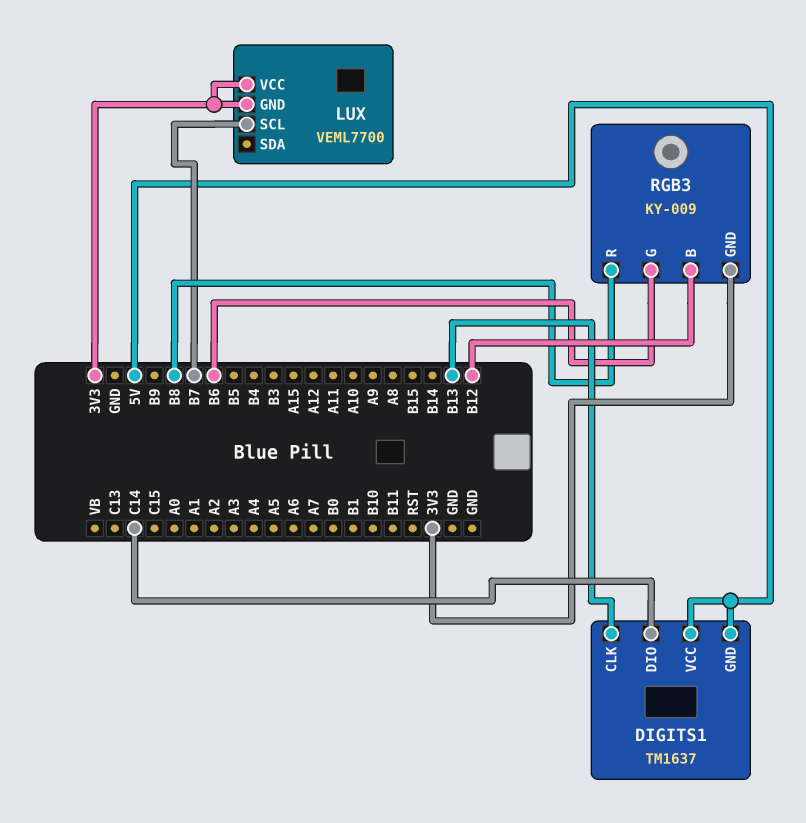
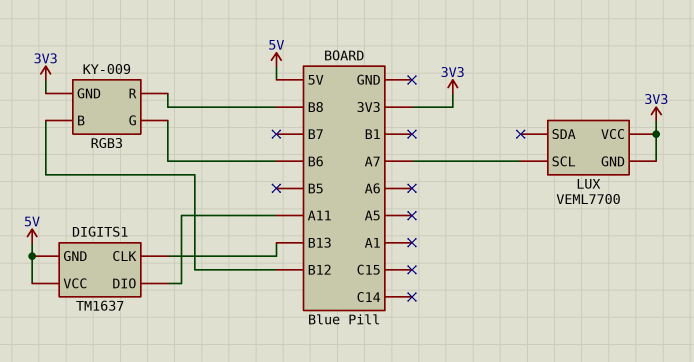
DIGITS1 pin DIO: C14 -> A11
LUX pin SCL: B7 -> A7

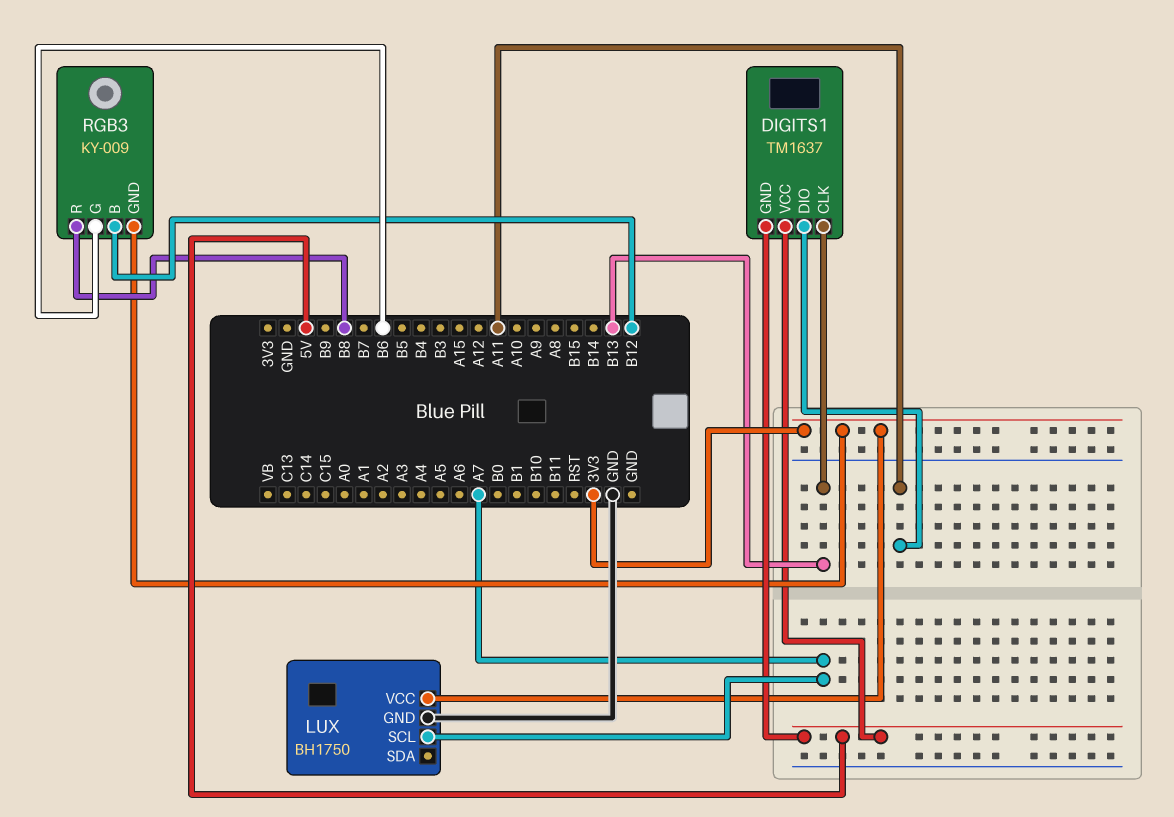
LUX: VEML7700 -> BH1750
LUX pin GND: 3V3 -> GND

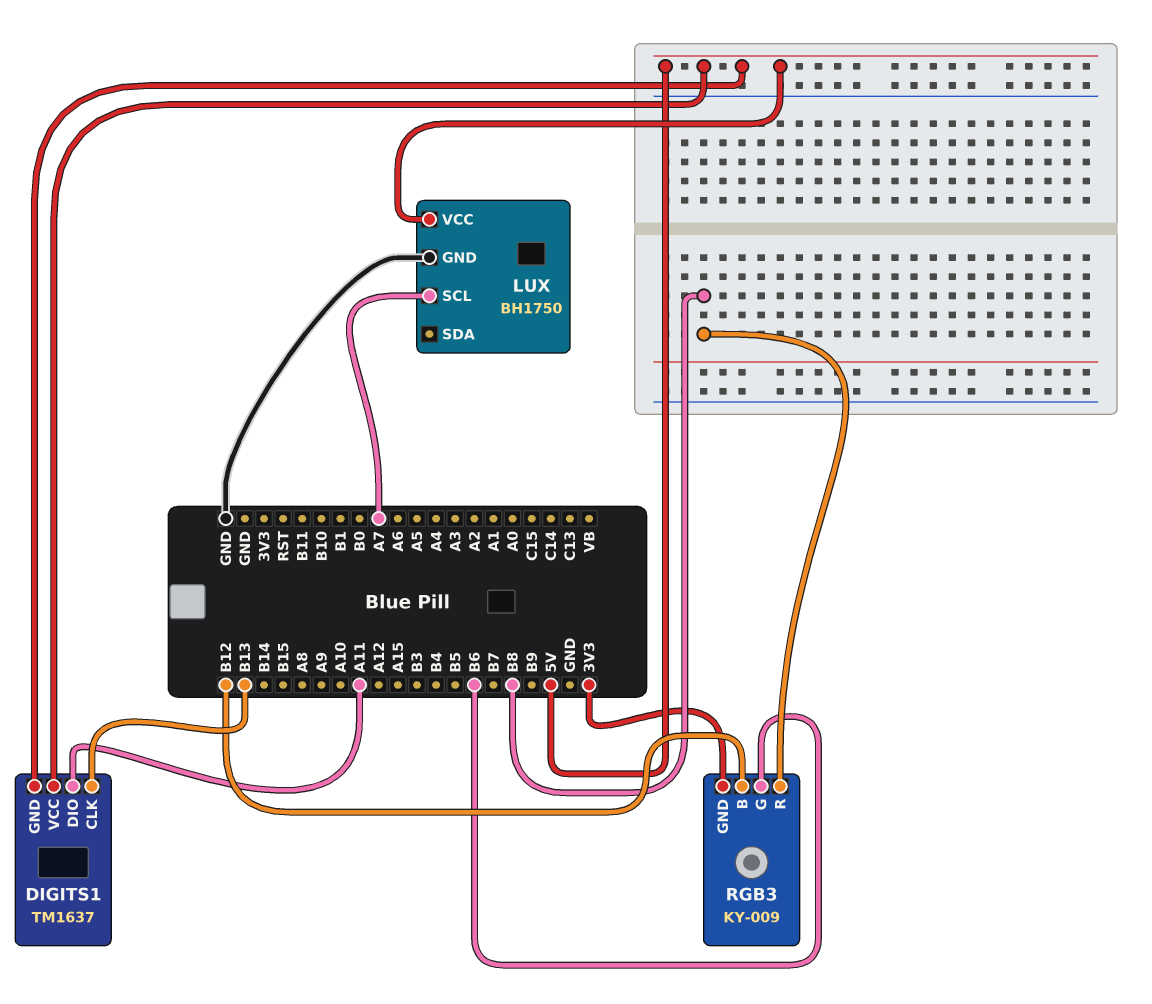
LUX pin VCC: 3V3 -> 5V

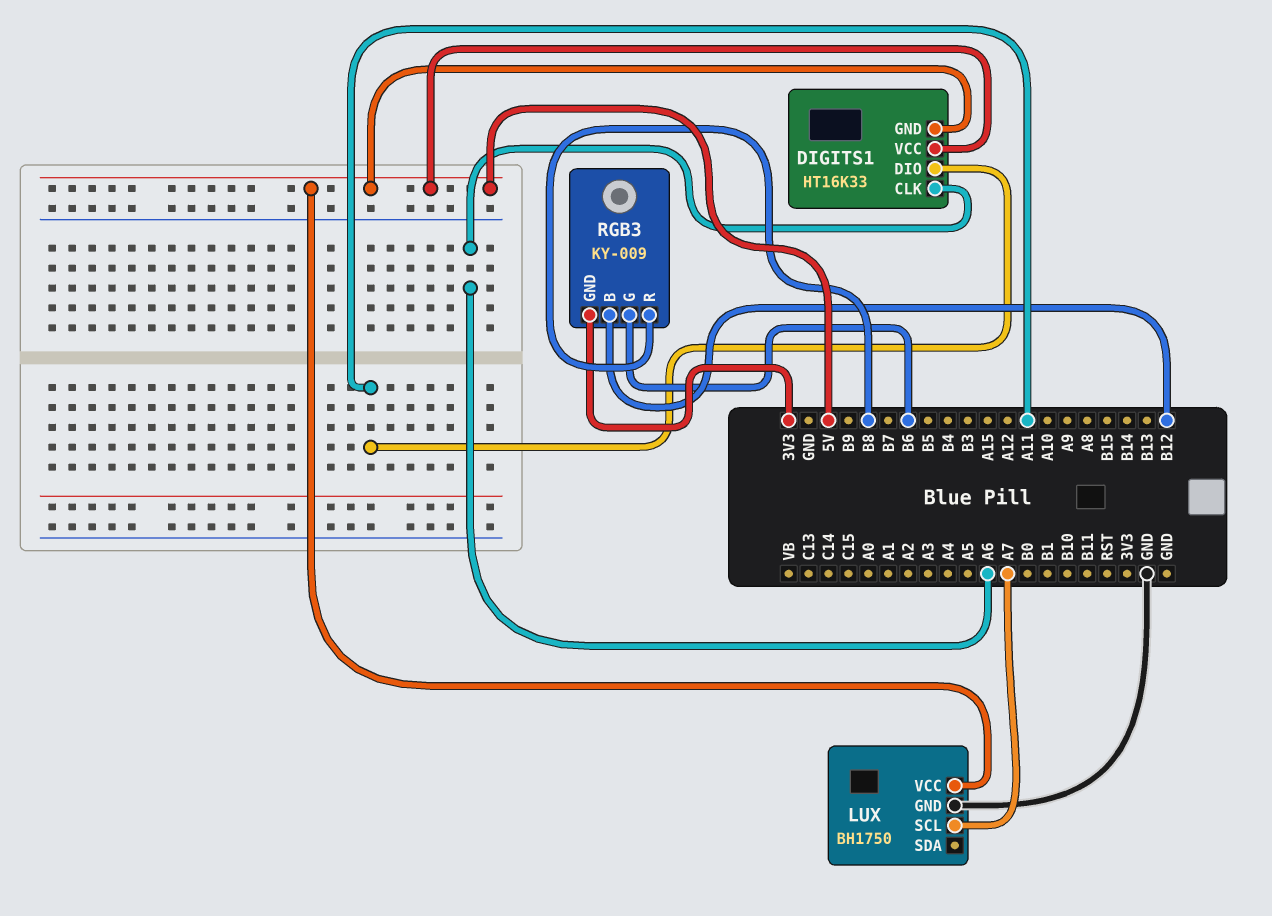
DIGITS1: TM1637 -> HT16K33
DIGITS1 pin CLK: B13 -> A6

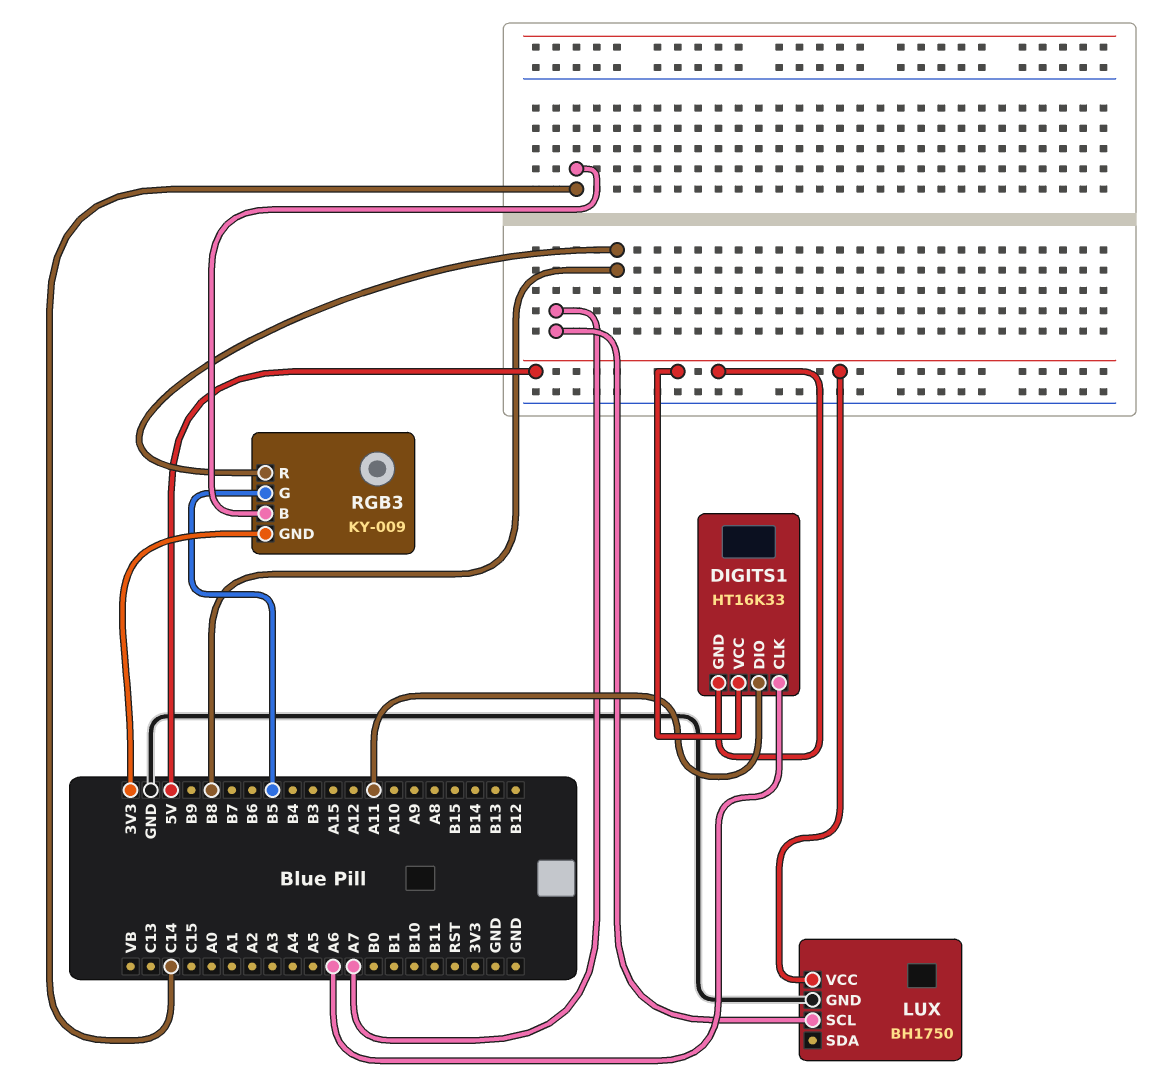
RGB3 pin B: B12 -> C14
RGB3 pin G: B6 -> B5

